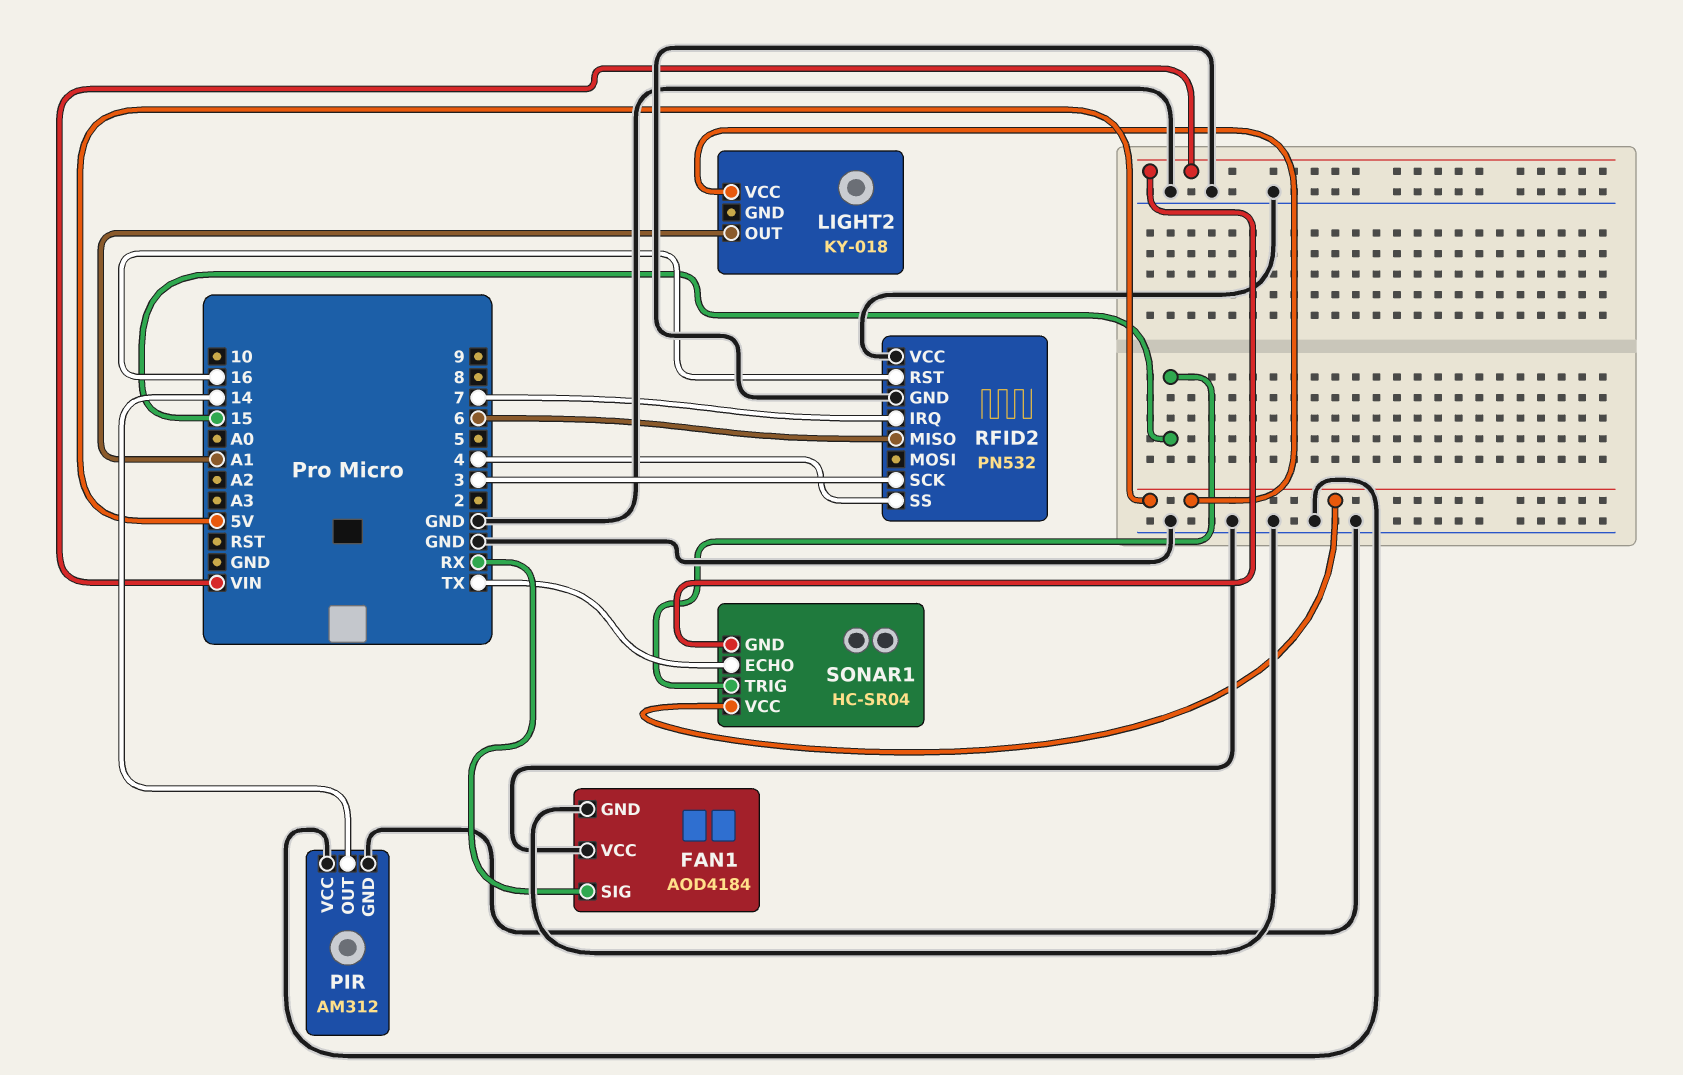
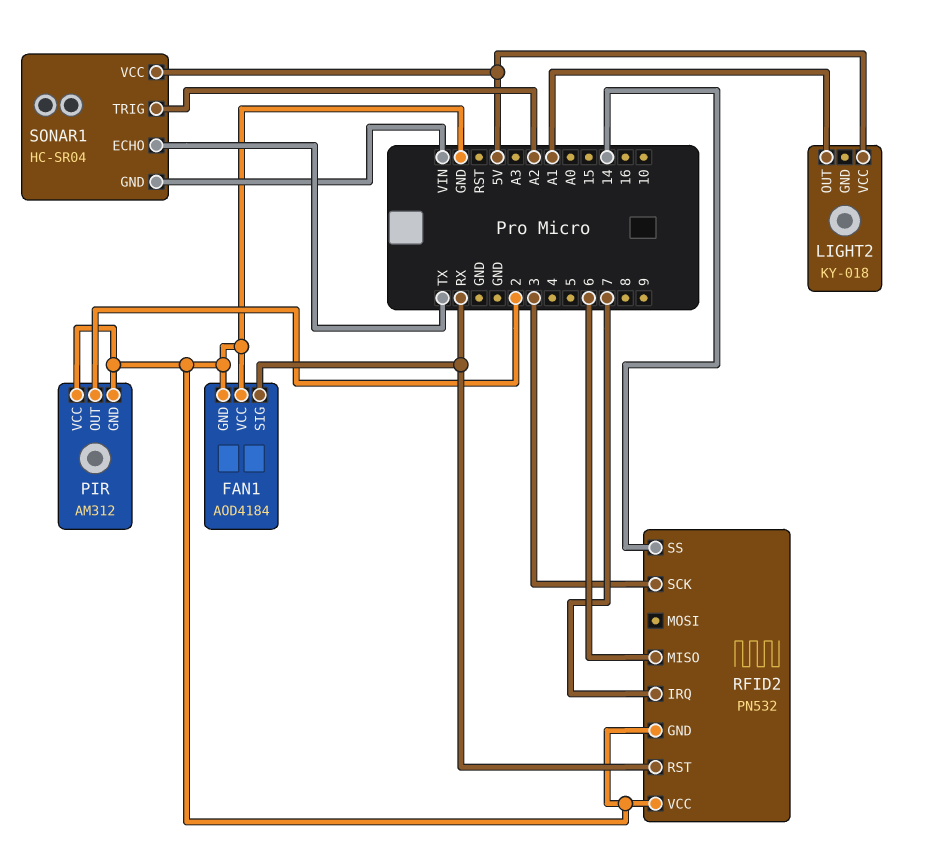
PIR pin OUT: 14 -> 2
RFID2 pin RST: 16 -> RX
RFID2 pin SS: 4 -> 14
SONAR1 pin TRIG: 15 -> A2

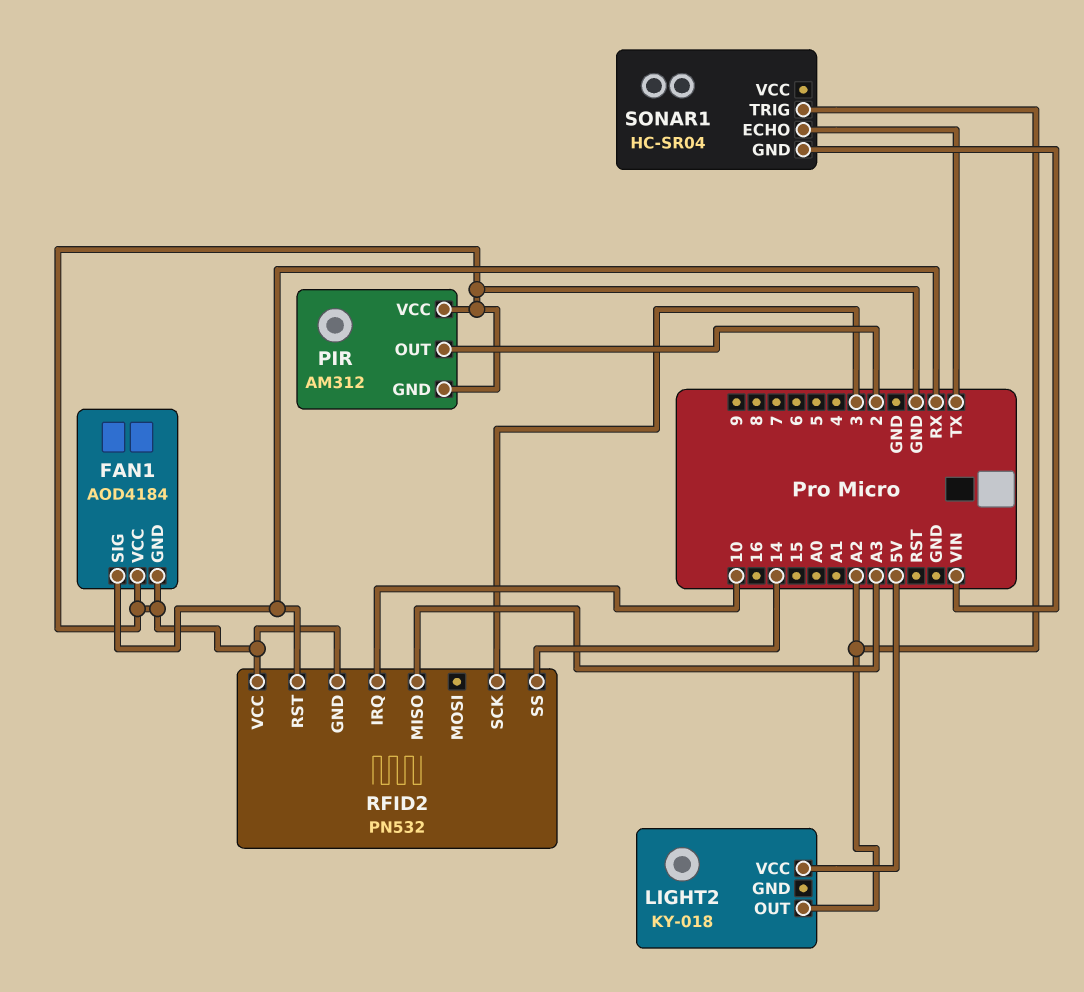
LIGHT2 pin OUT: A1 -> A2
RFID2 pin IRQ: 7 -> 10
RFID2 pin MISO: 6 -> A3
SONAR1 pin VCC: 5V -> none

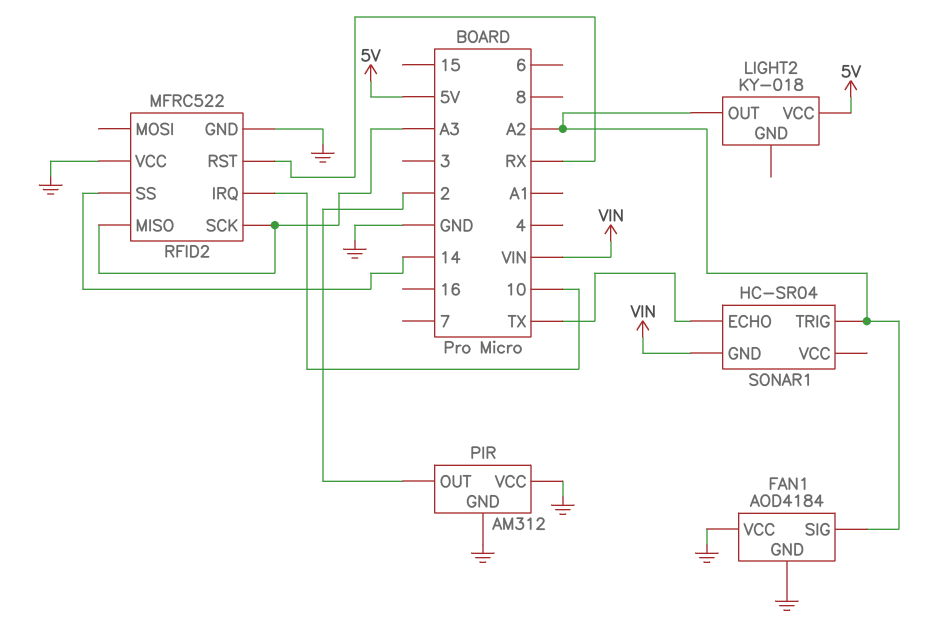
FAN1 pin SIG: RX -> A2
RFID2: PN532 -> MFRC522
RFID2 pin SCK: 3 -> A3

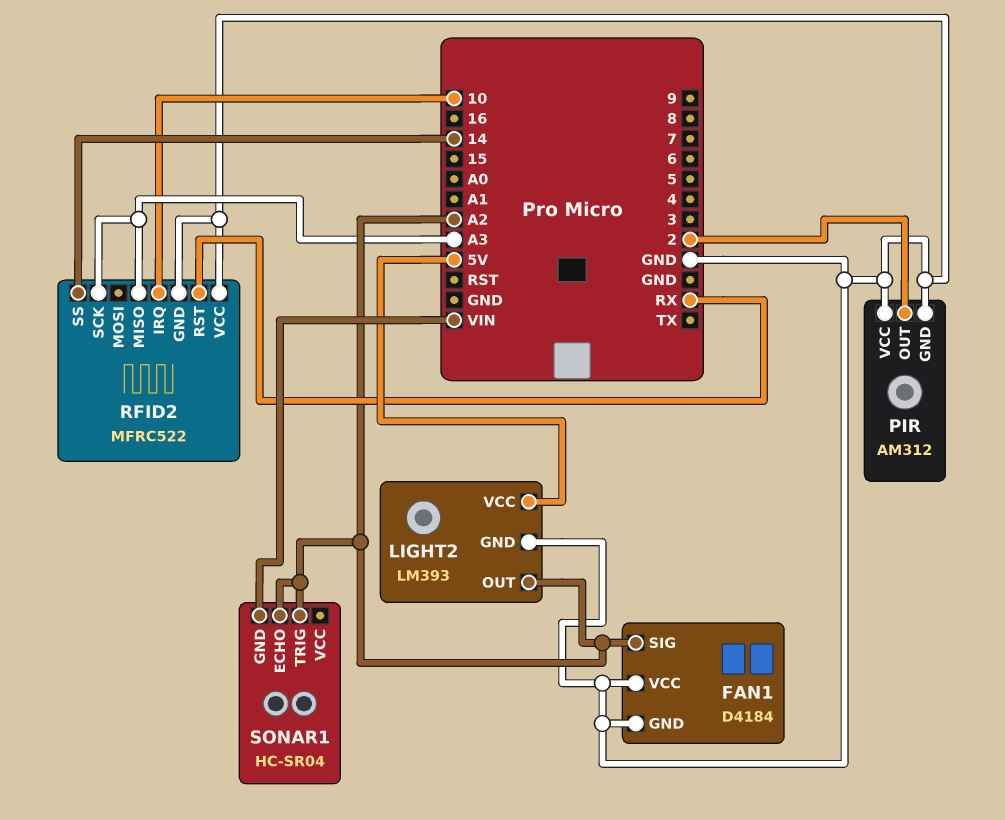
FAN1: AOD4184 -> D4184
LIGHT2: KY-018 -> LM393
LIGHT2 pin GND: none -> GND
SONAR1 pin ECHO: TX -> A2

